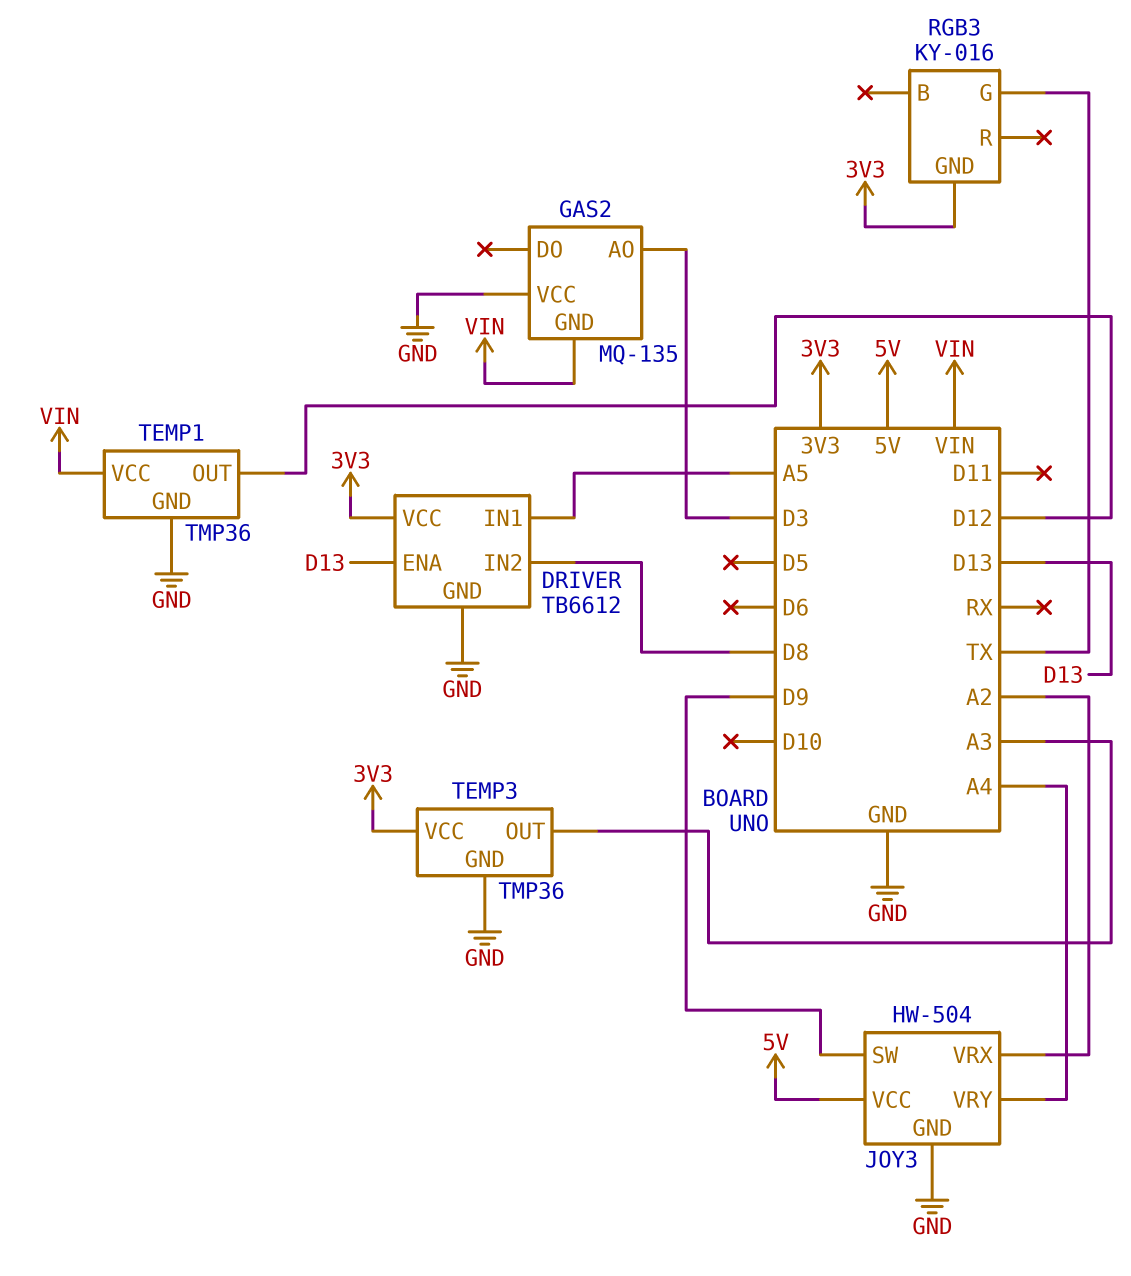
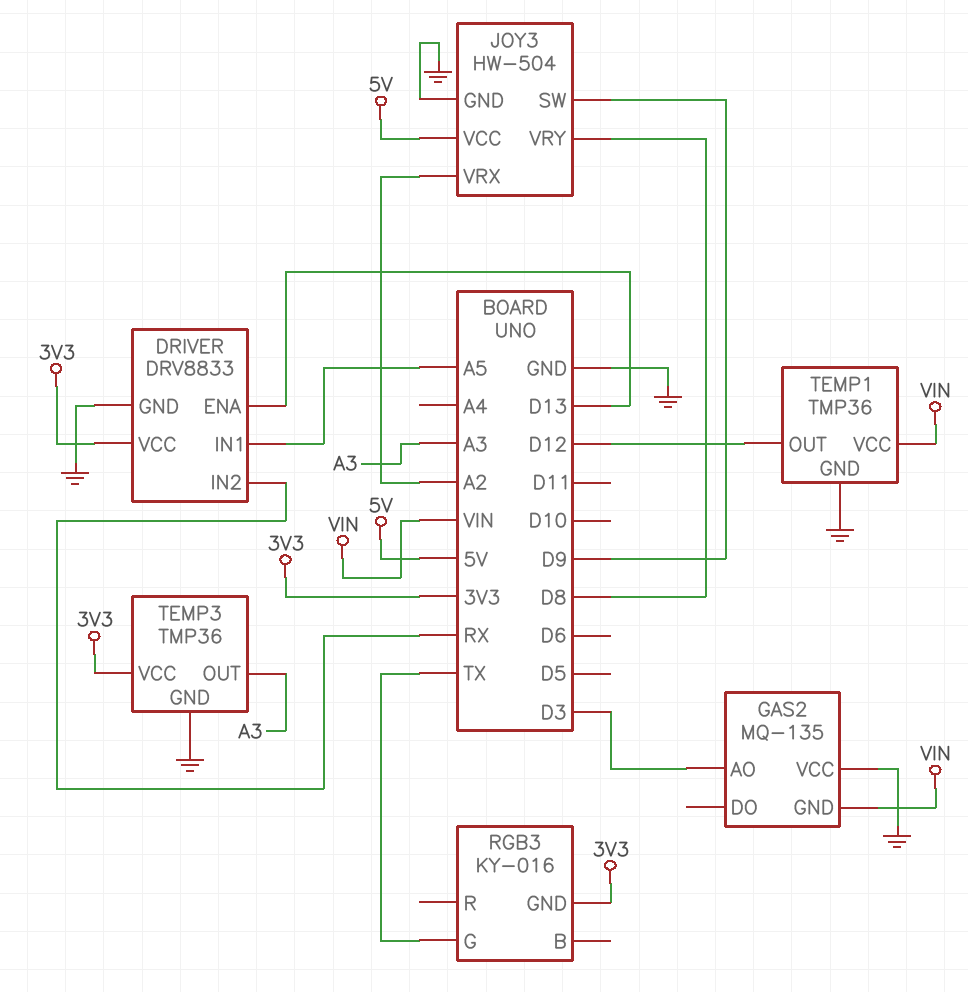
DRIVER: TB6612 -> DRV8833
DRIVER pin IN2: D8 -> RX
JOY3 pin VRY: A4 -> D8

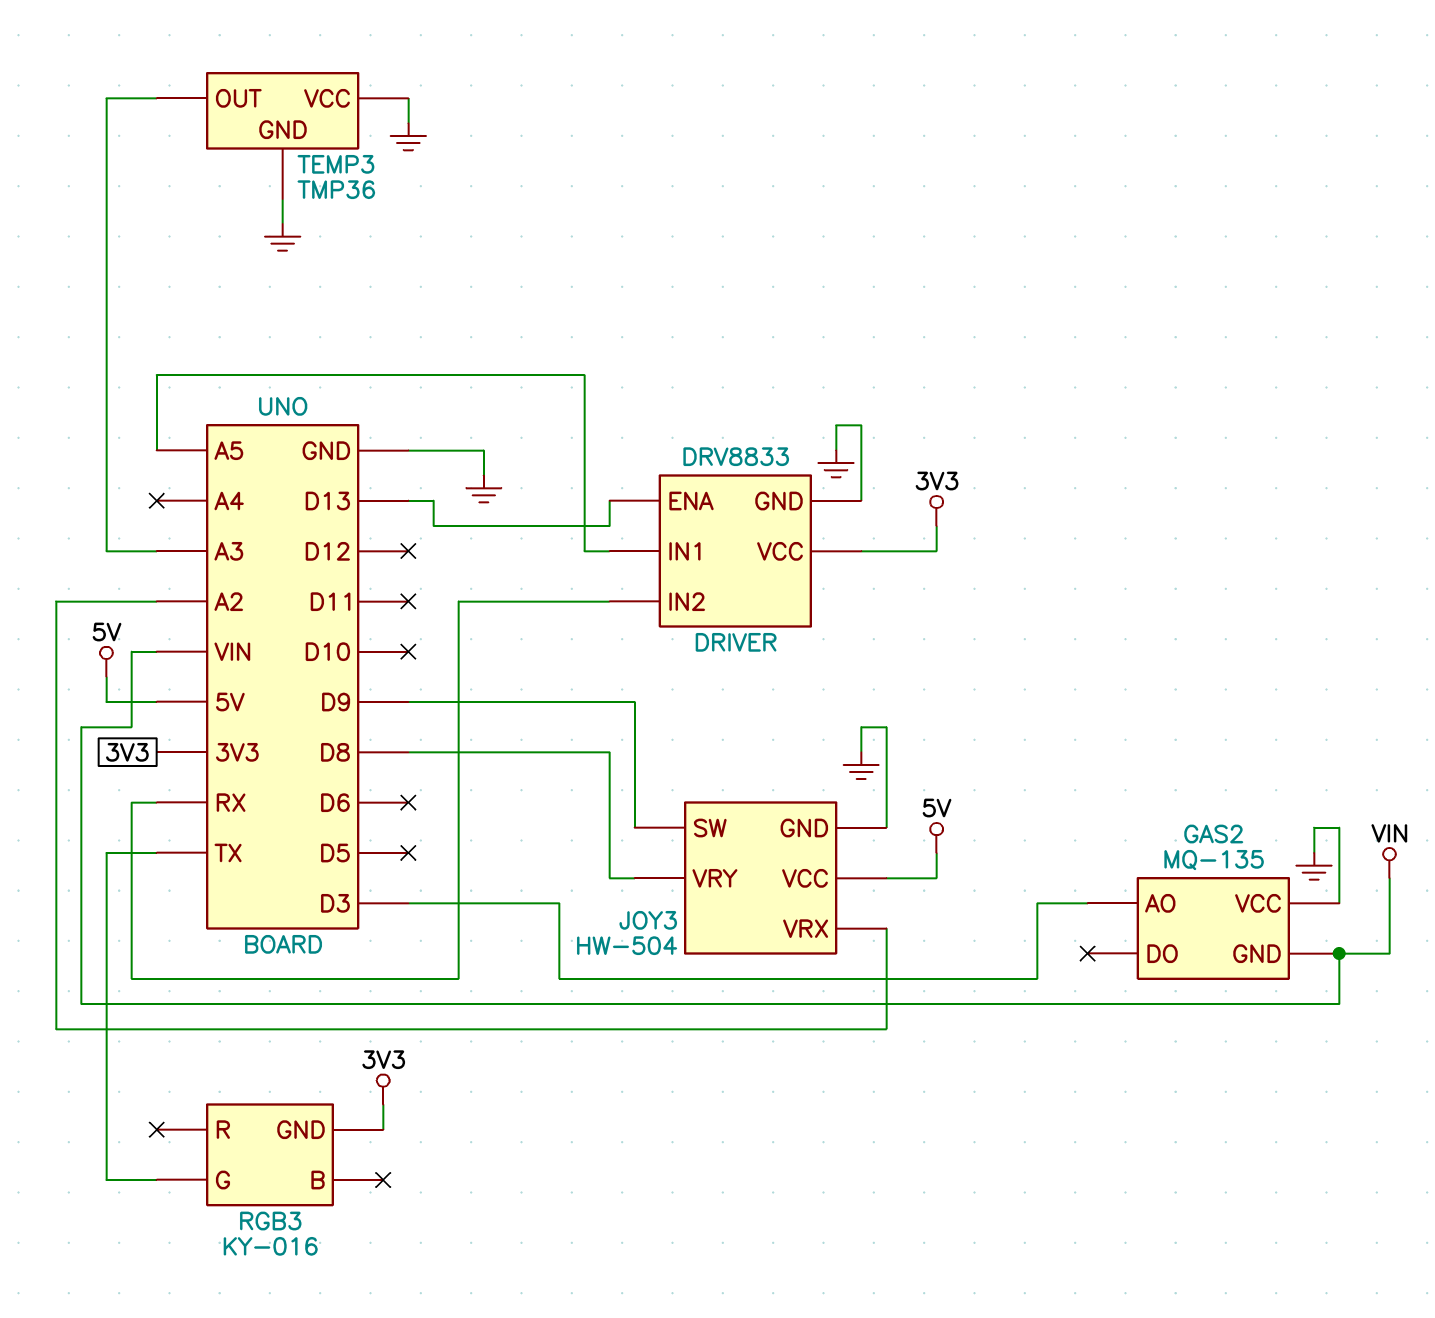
TEMP1: TMP36 -> none
TEMP1 pin GND: GND -> none
TEMP1 pin OUT: D12 -> none
TEMP1 pin VCC: VIN -> none
TEMP3 pin VCC: 3V3 -> GND

